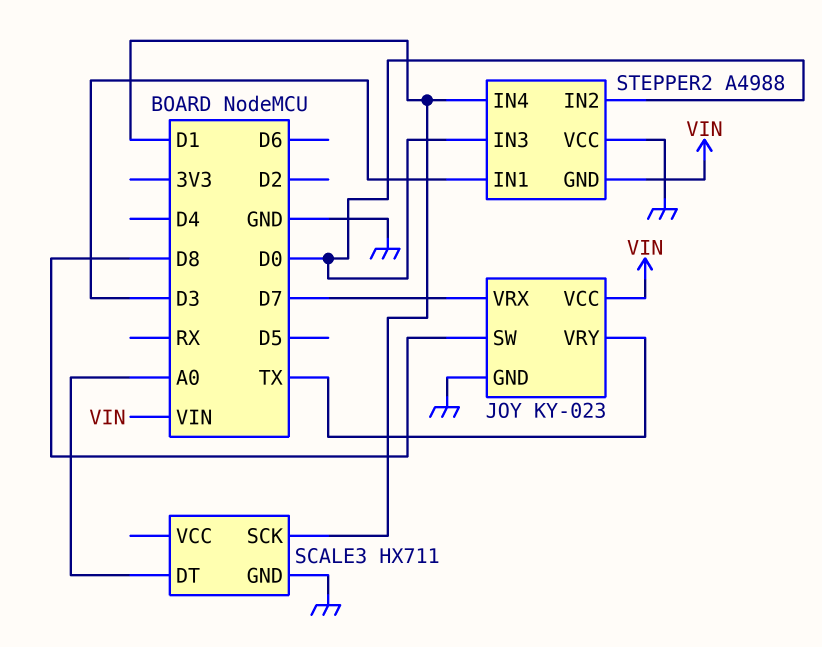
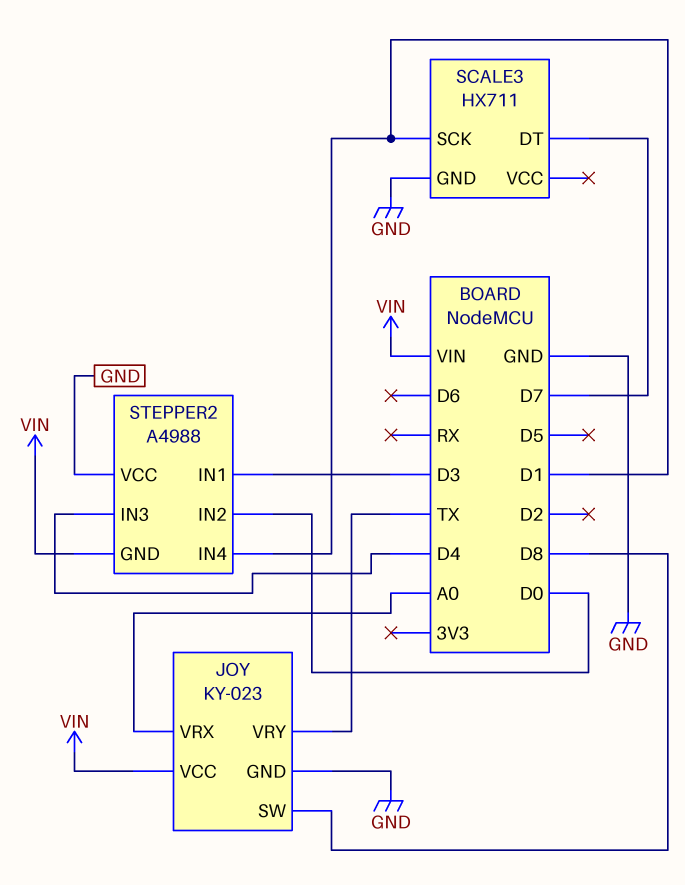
JOY pin VRX: D7 -> A0
SCALE3 pin DT: A0 -> D7
STEPPER2 pin IN3: D0 -> D4

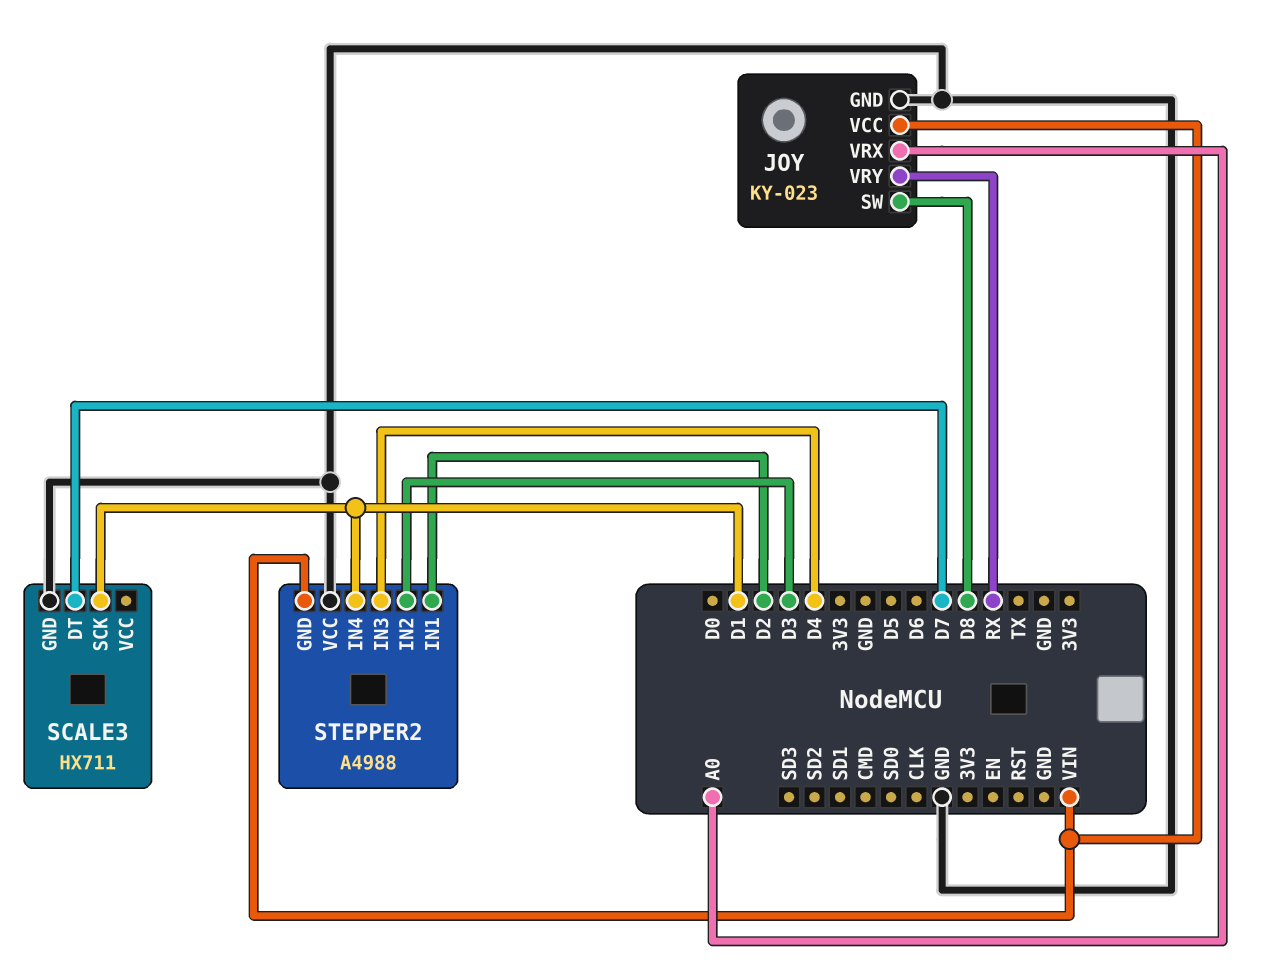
JOY pin VRY: TX -> RX
STEPPER2 pin IN1: D3 -> D2
STEPPER2 pin IN2: D0 -> D3

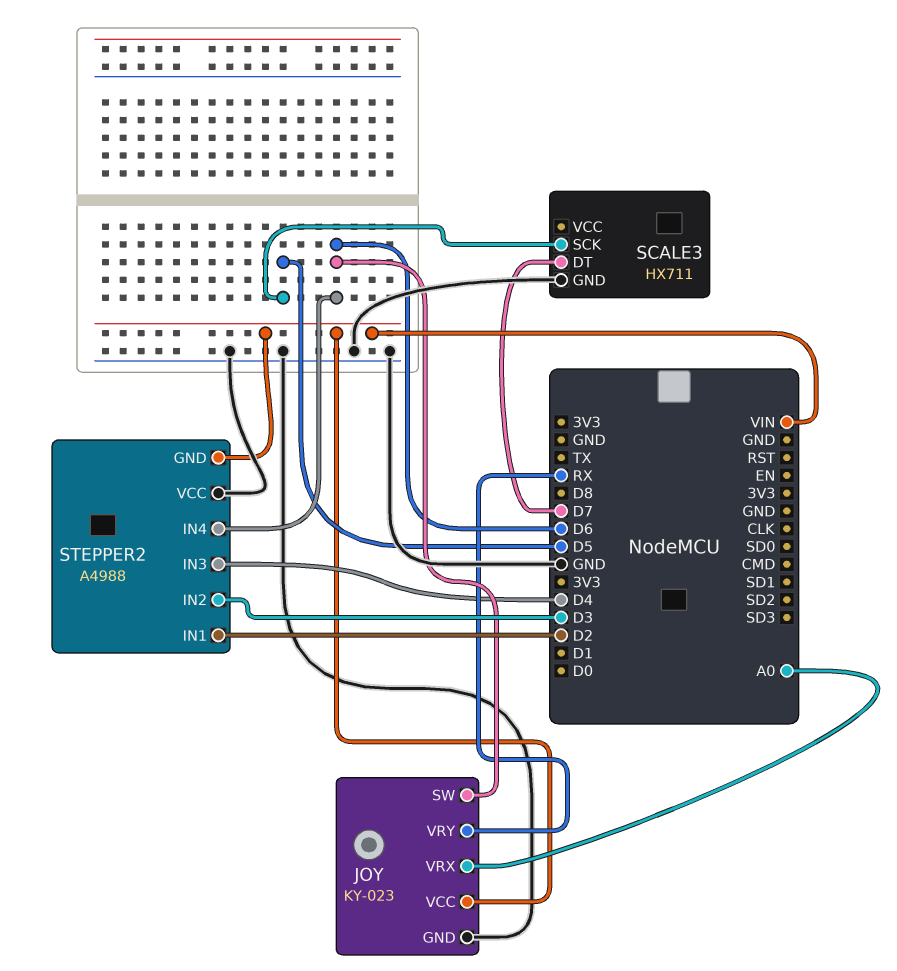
JOY pin SW: D8 -> D6
SCALE3 pin SCK: D1 -> D5
STEPPER2 pin IN4: D1 -> D6

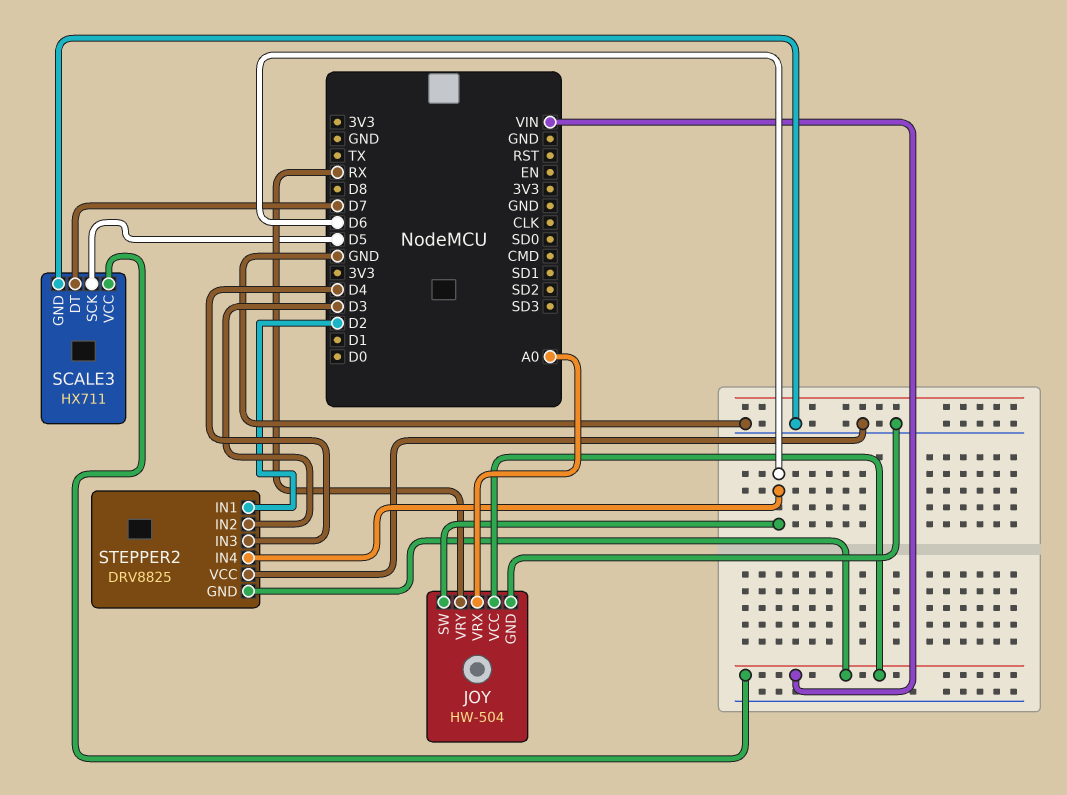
JOY: KY-023 -> HW-504
SCALE3 pin VCC: none -> VIN
STEPPER2: A4988 -> DRV8825

